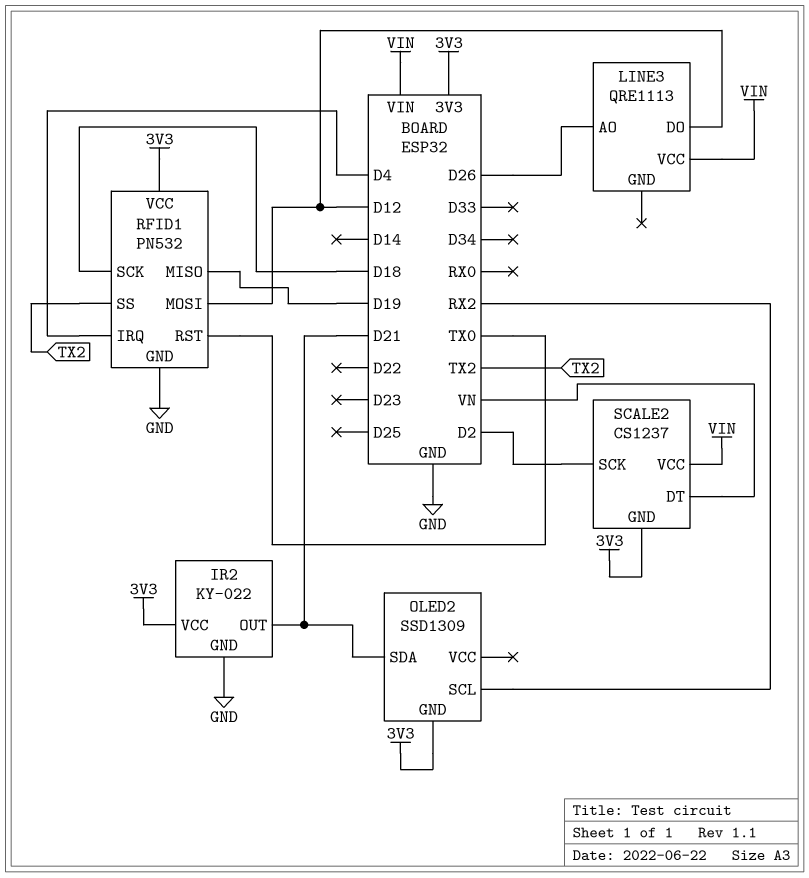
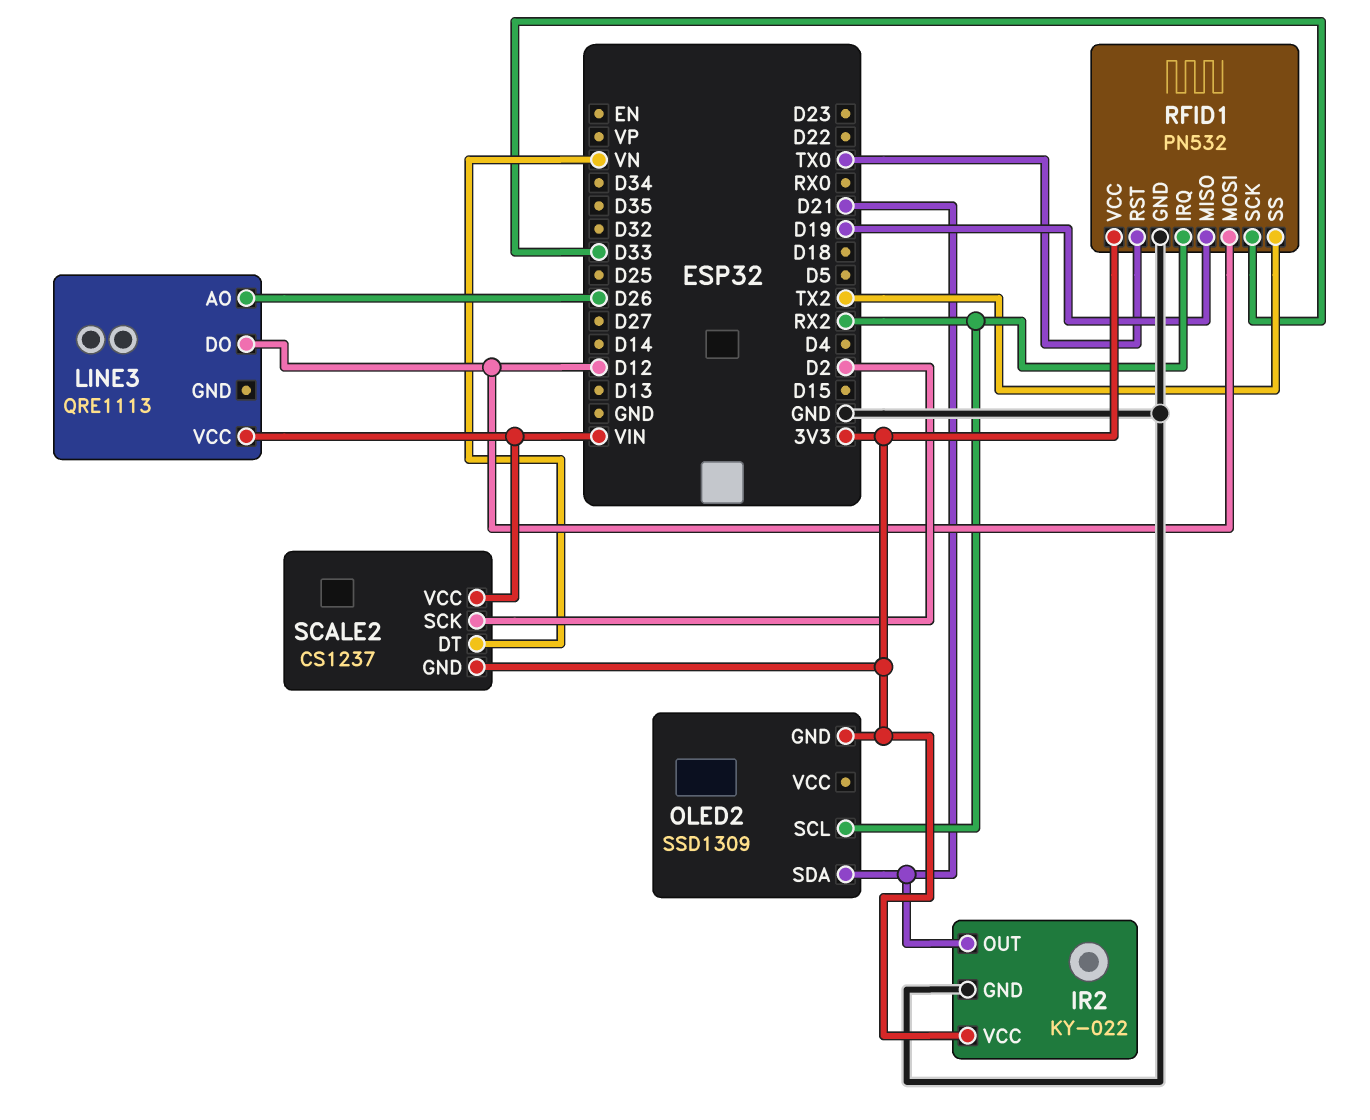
RFID1 pin IRQ: D4 -> RX2
RFID1 pin SCK: D18 -> D33

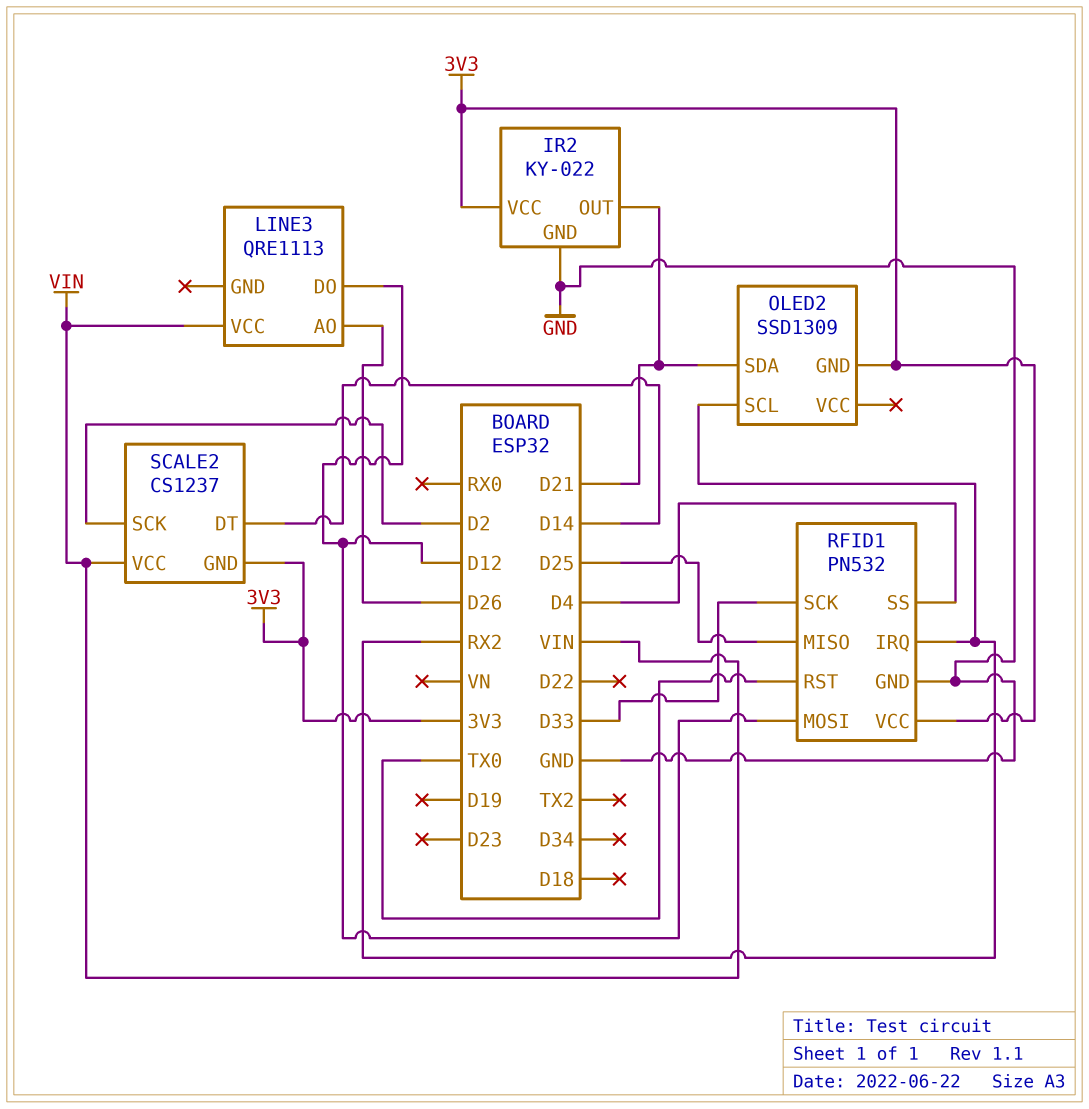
RFID1 pin MISO: D19 -> D25
RFID1 pin SS: TX2 -> D4
SCALE2 pin DT: VN -> D14

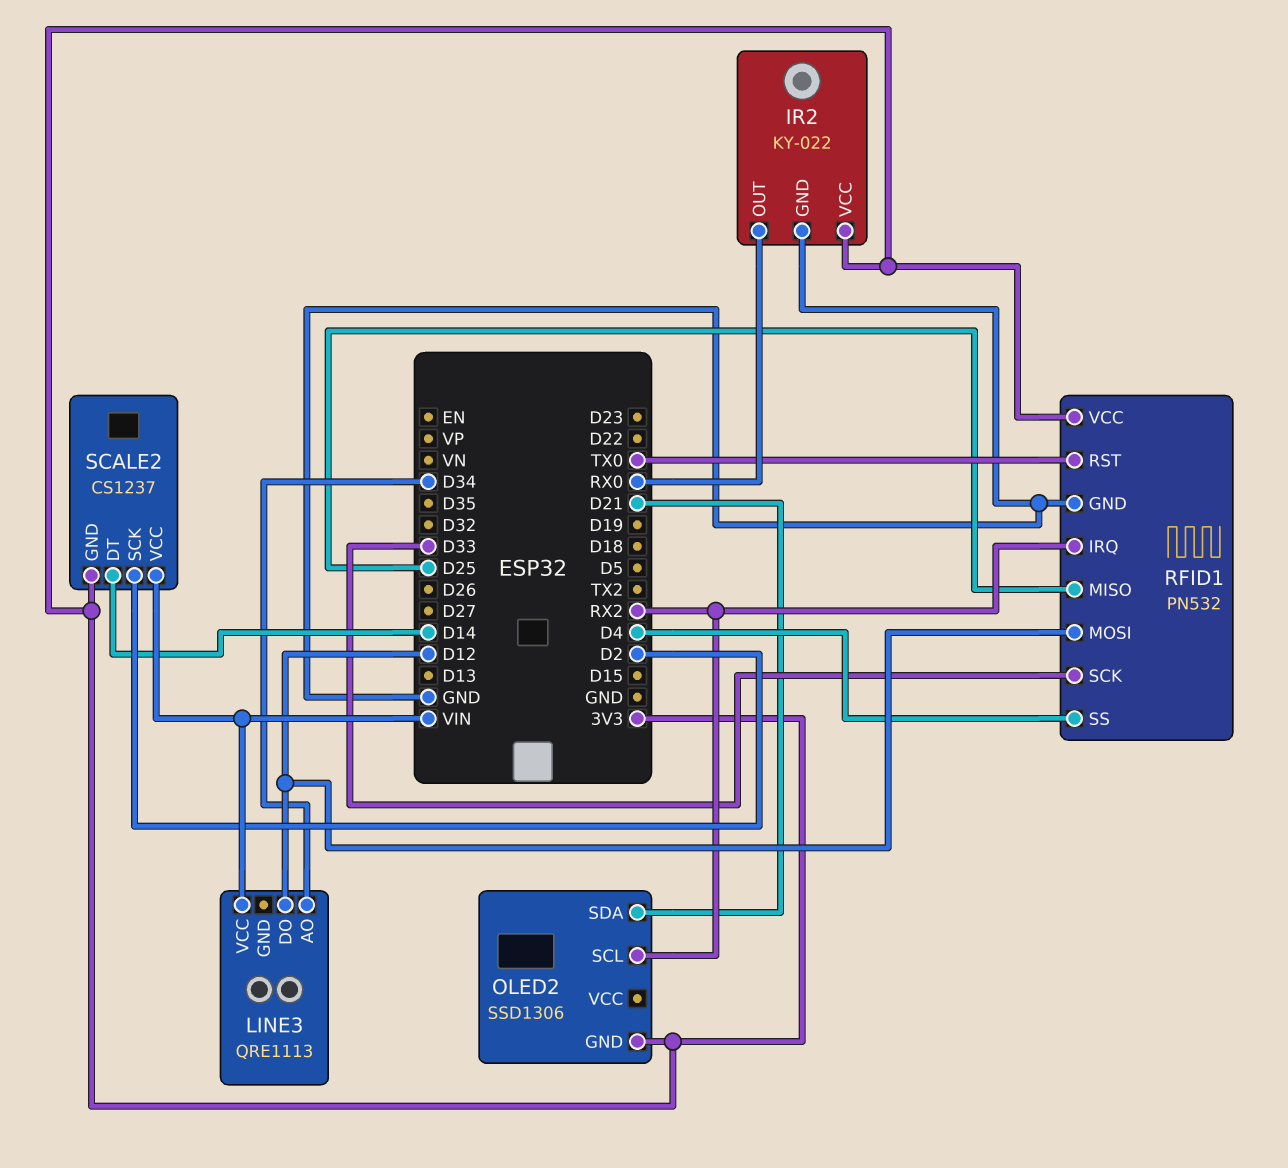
IR2 pin OUT: D21 -> RX0
LINE3 pin AO: D26 -> D34
OLED2: SSD1309 -> SSD1306

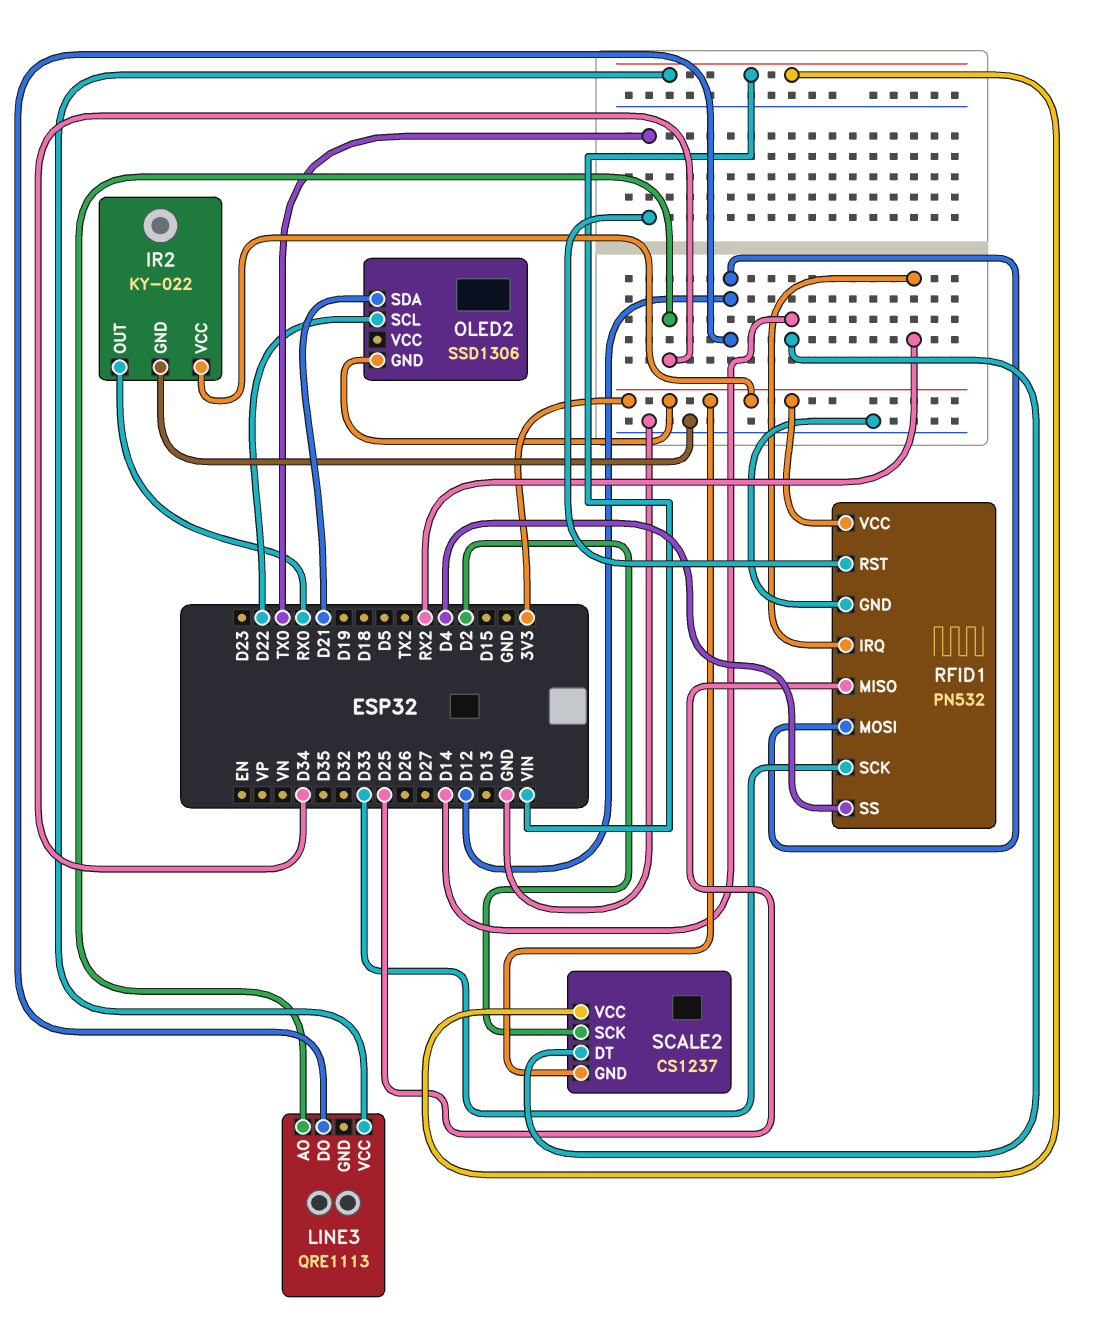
OLED2 pin SCL: RX2 -> D22

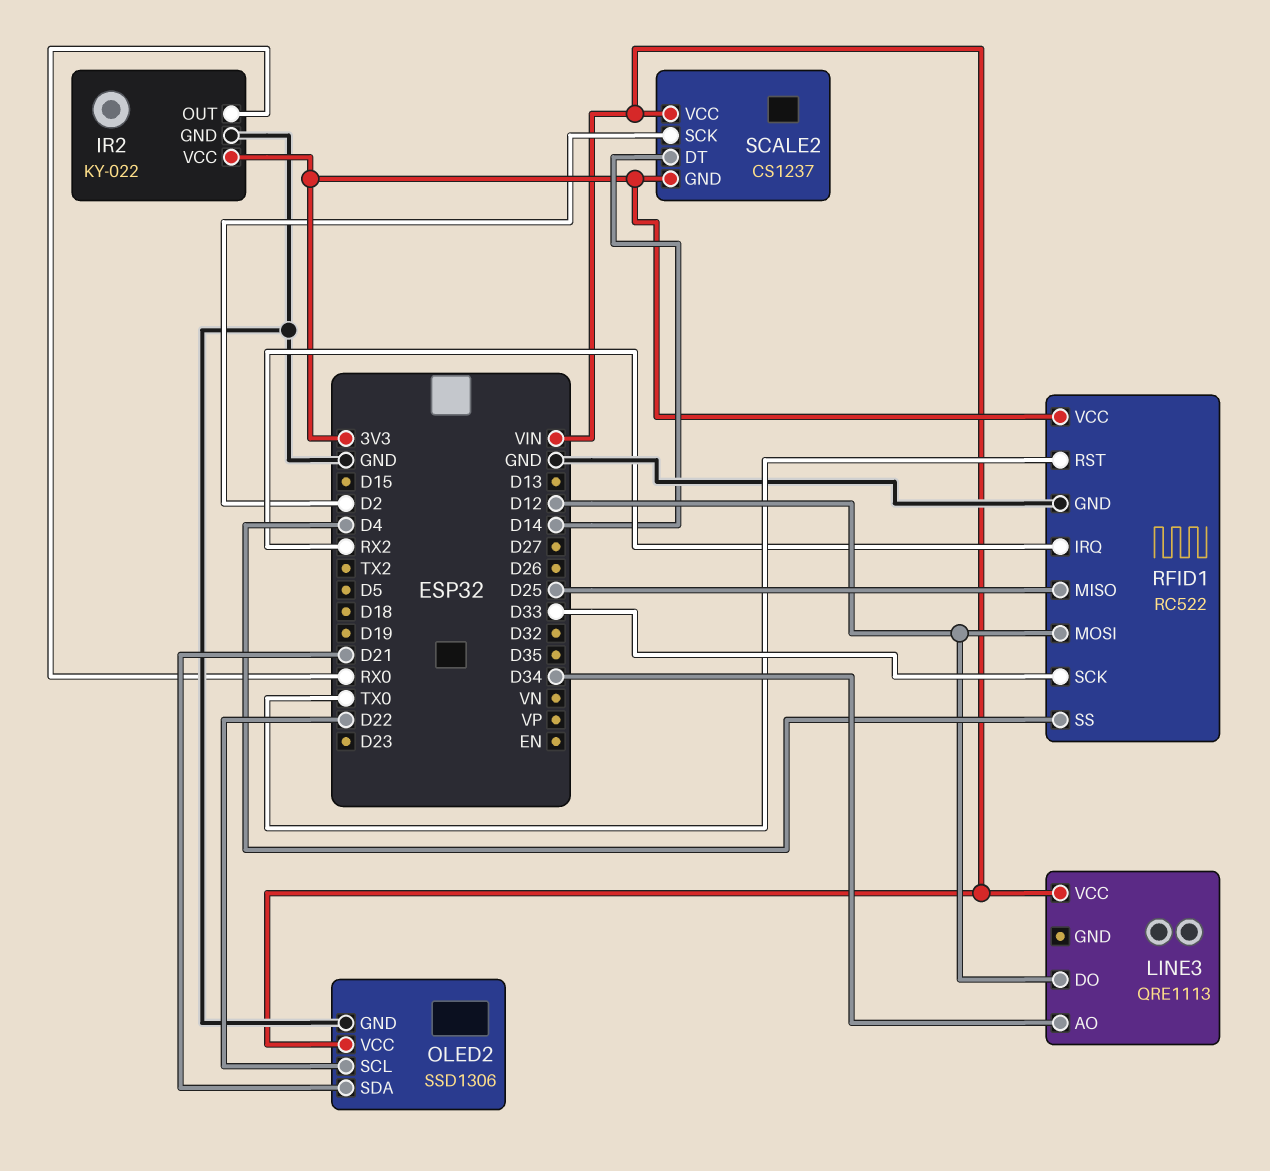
OLED2 pin GND: 3V3 -> GND
OLED2 pin VCC: none -> VIN
RFID1: PN532 -> RC522

